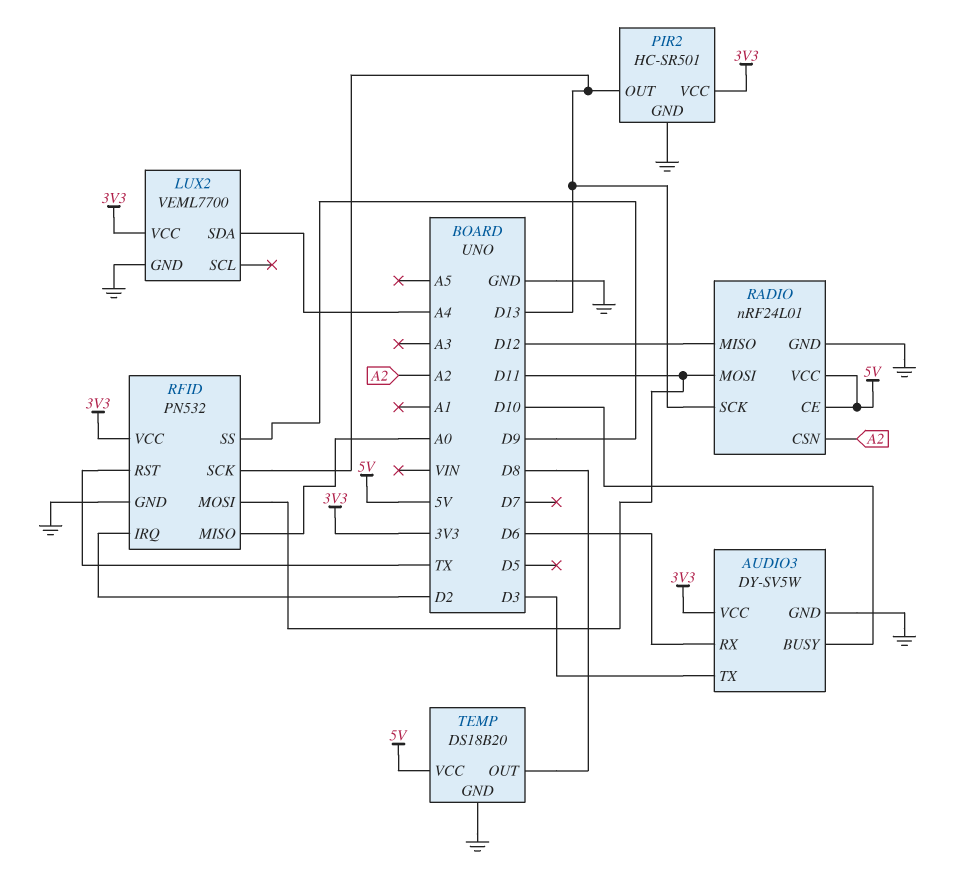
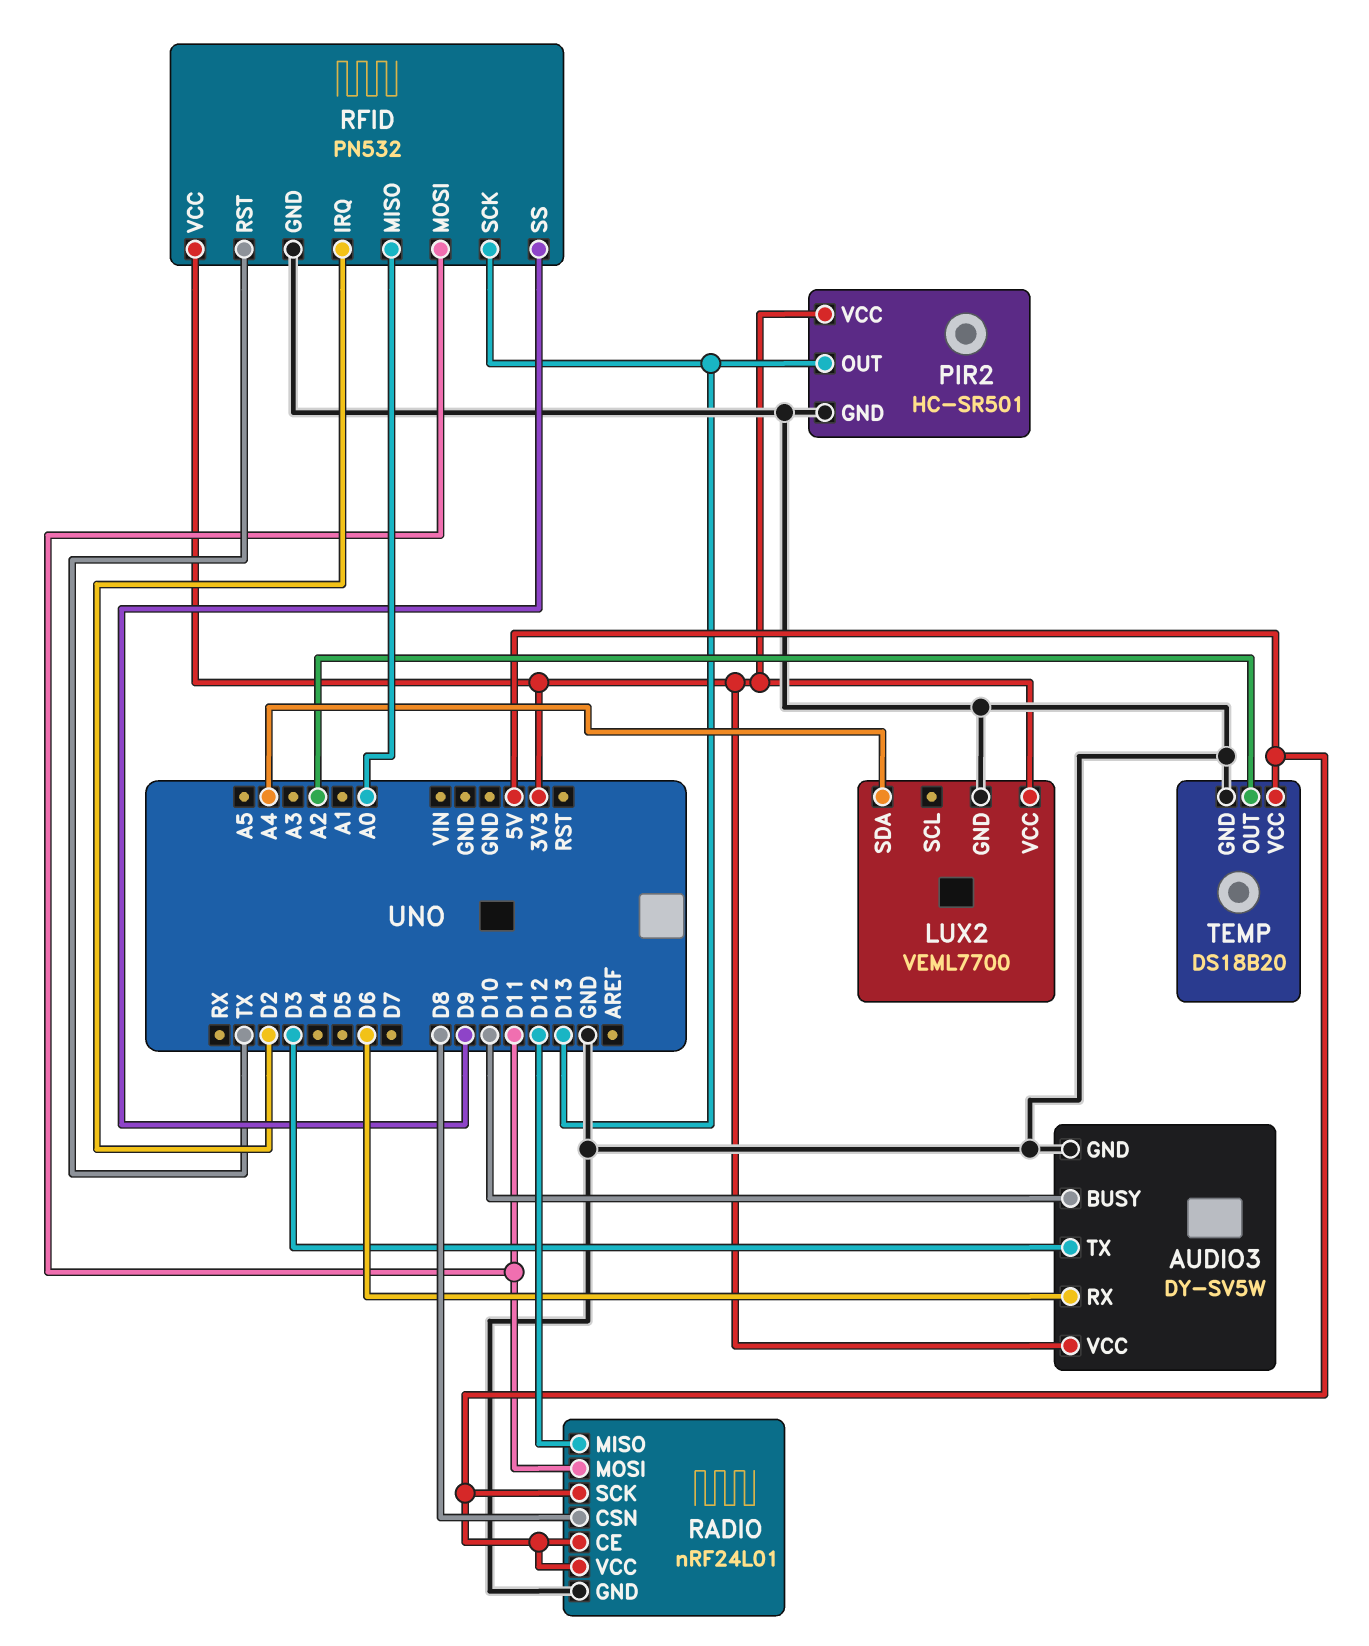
RADIO pin CSN: A2 -> D8
RADIO pin SCK: D13 -> 5V
TEMP pin OUT: D8 -> A2

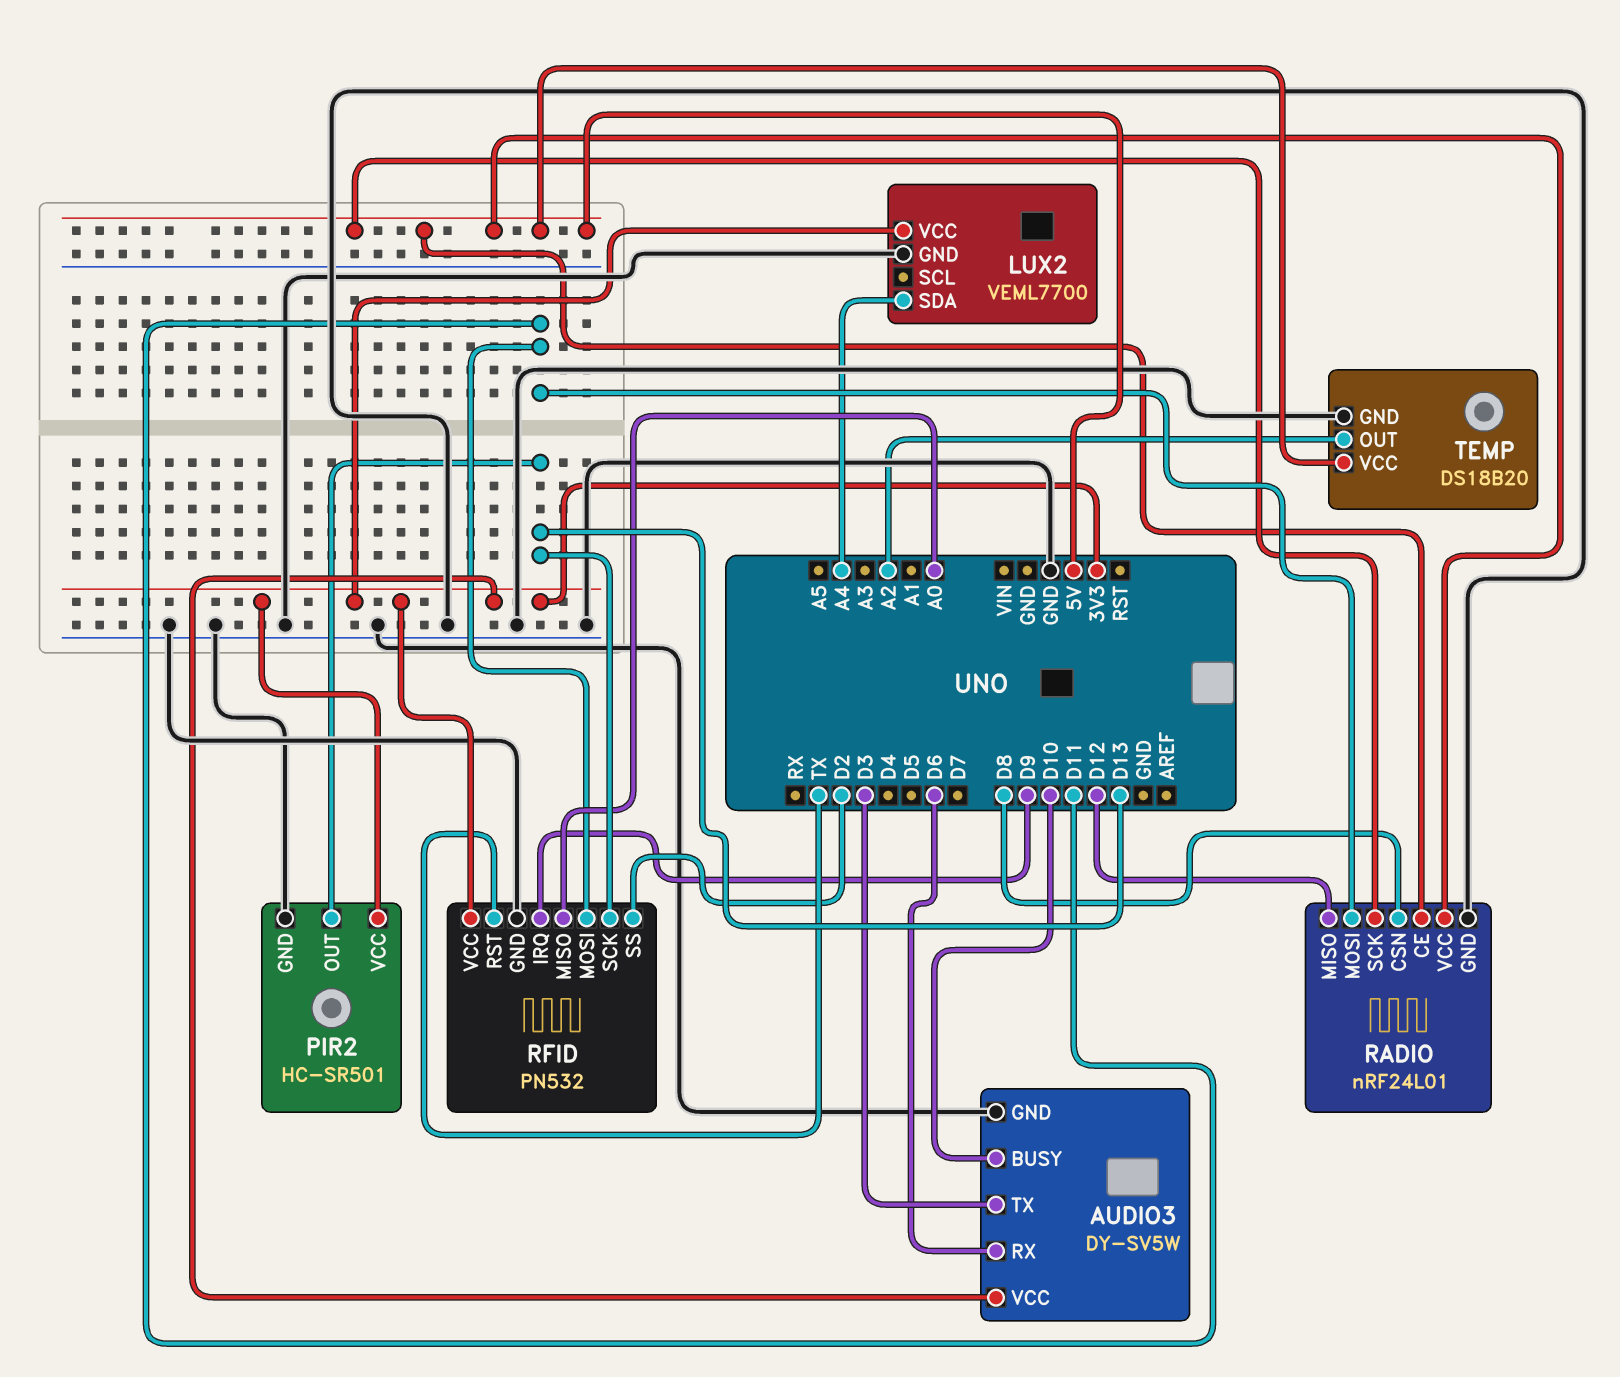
RFID pin IRQ: D2 -> D9
RFID pin SS: D9 -> D2

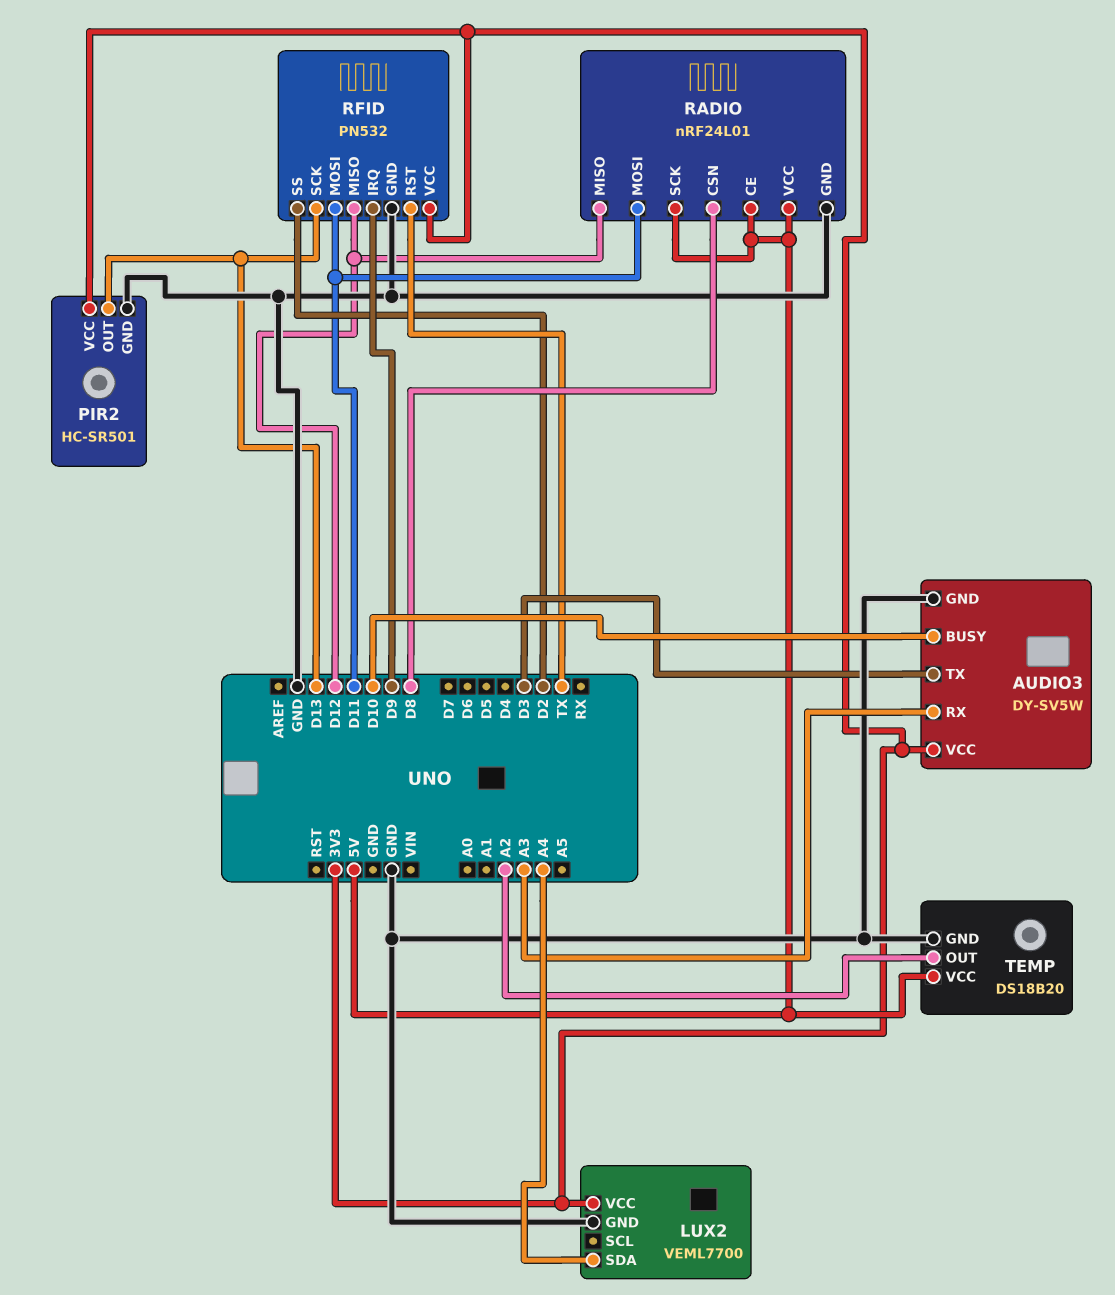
AUDIO3 pin RX: D6 -> A3
RFID pin MISO: A0 -> D12

